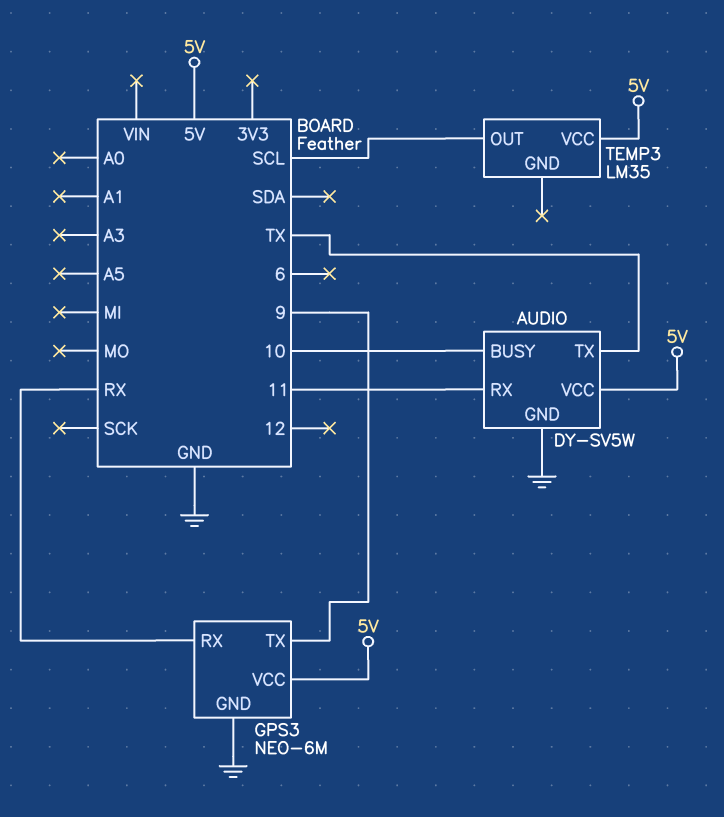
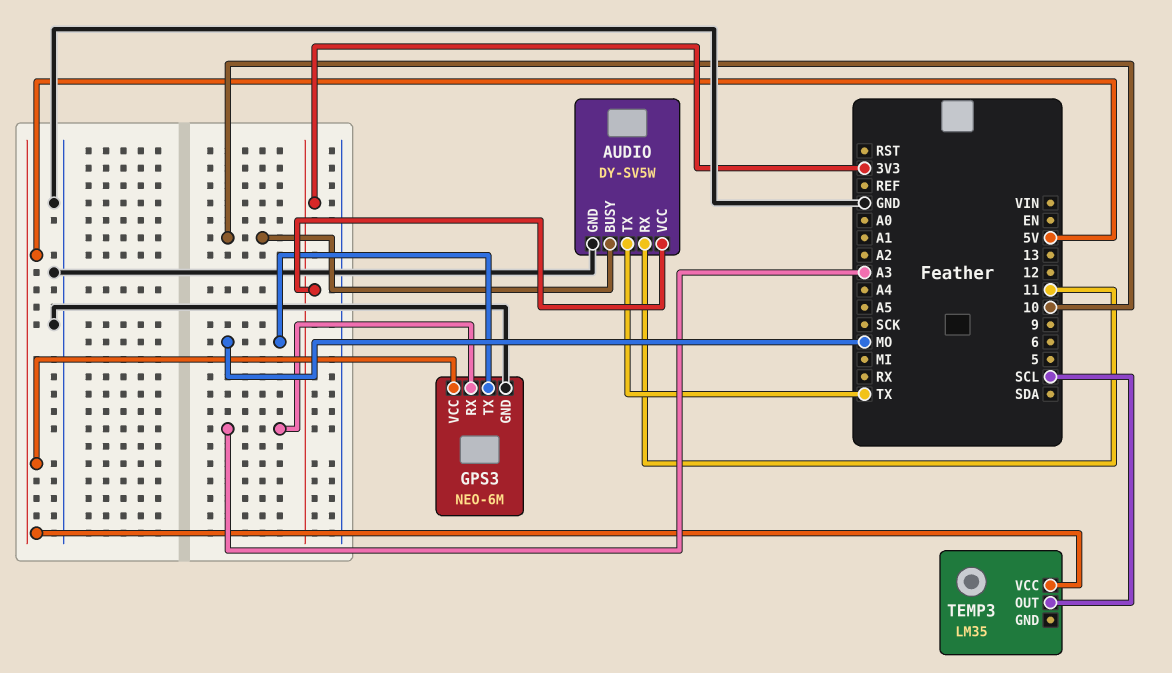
AUDIO pin VCC: 5V -> 3V3
GPS3 pin RX: RX -> A3
GPS3 pin TX: 9 -> MO

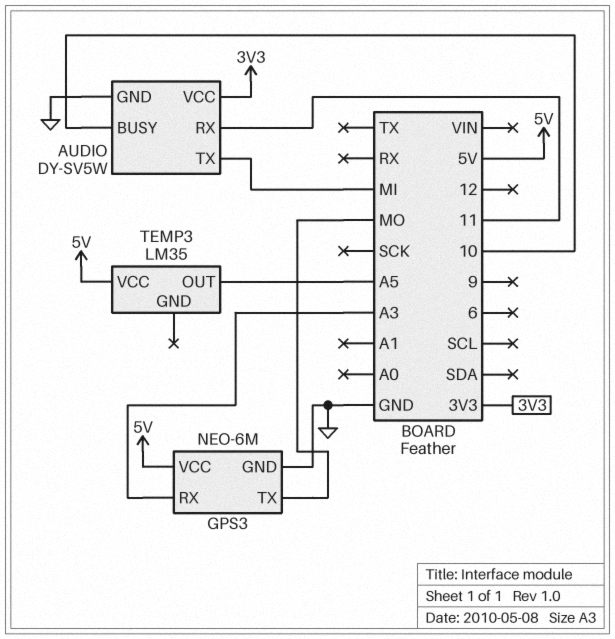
AUDIO pin TX: TX -> MI
TEMP3 pin OUT: SCL -> A5

